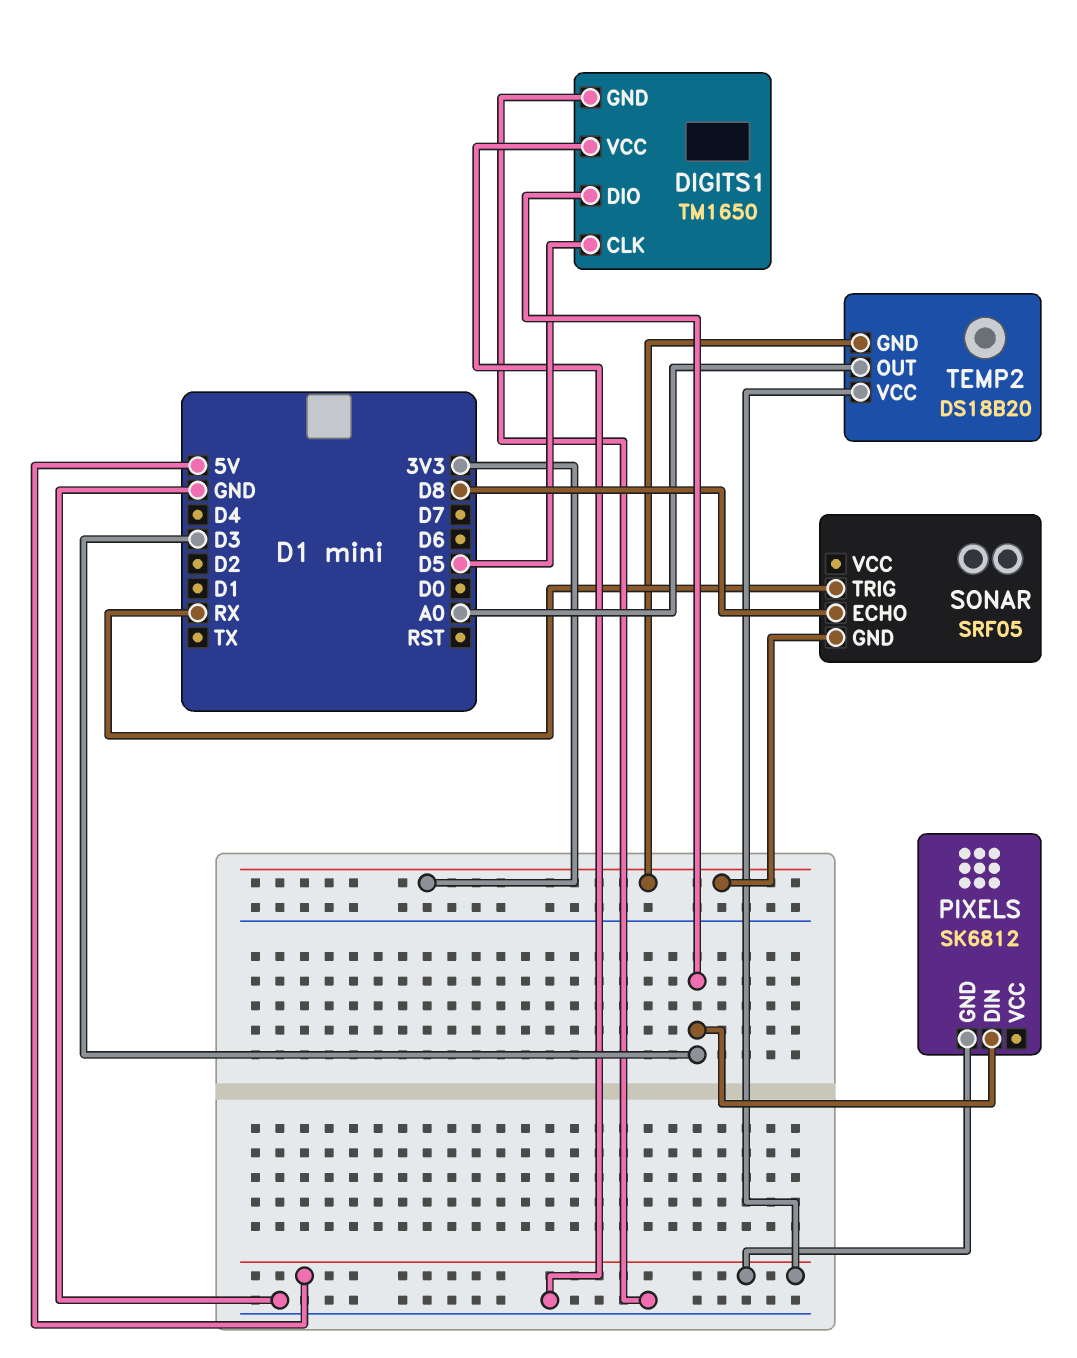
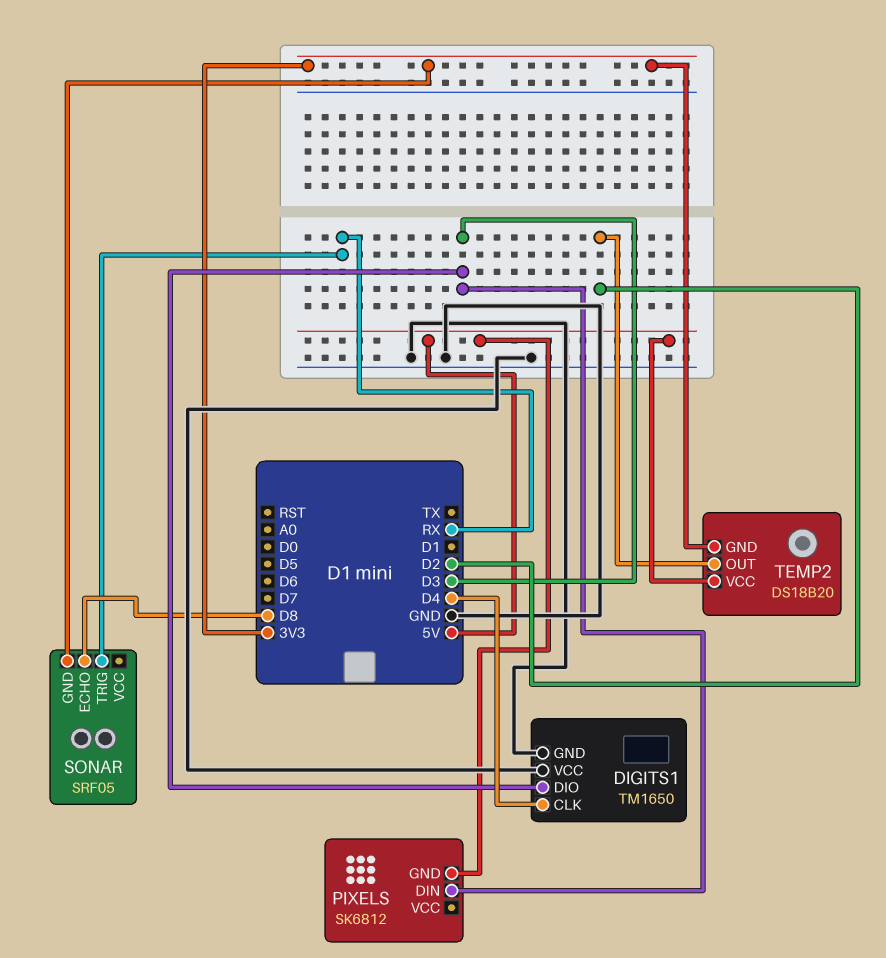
DIGITS1 pin CLK: D5 -> D4
TEMP2 pin OUT: A0 -> D2

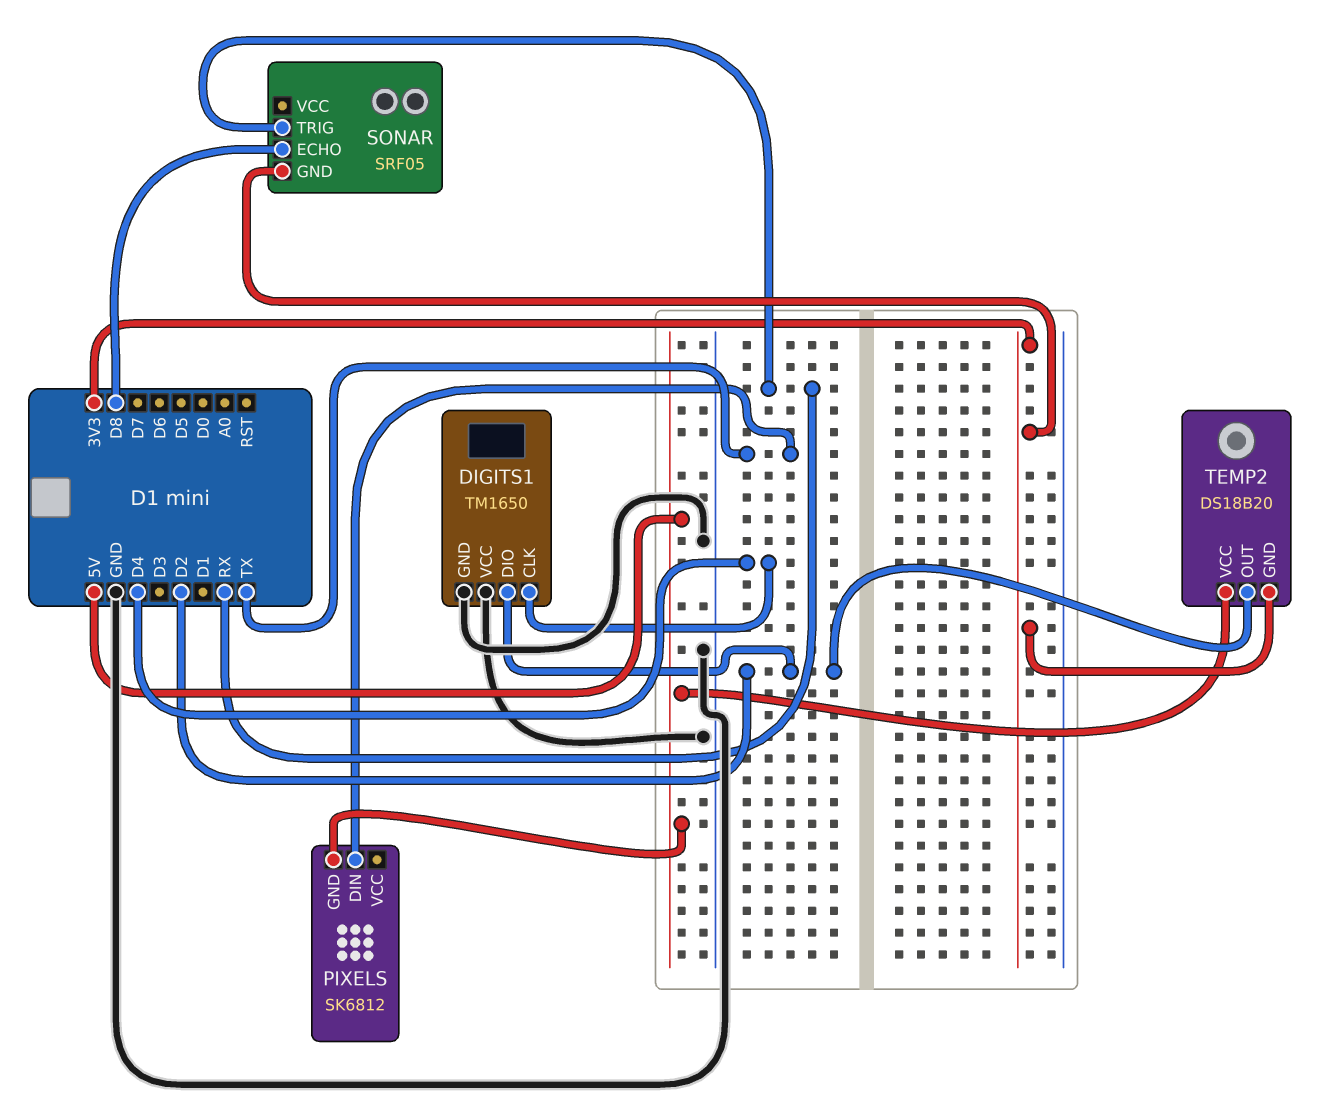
DIGITS1 pin DIO: D3 -> D2
PIXELS pin DIN: D3 -> TX

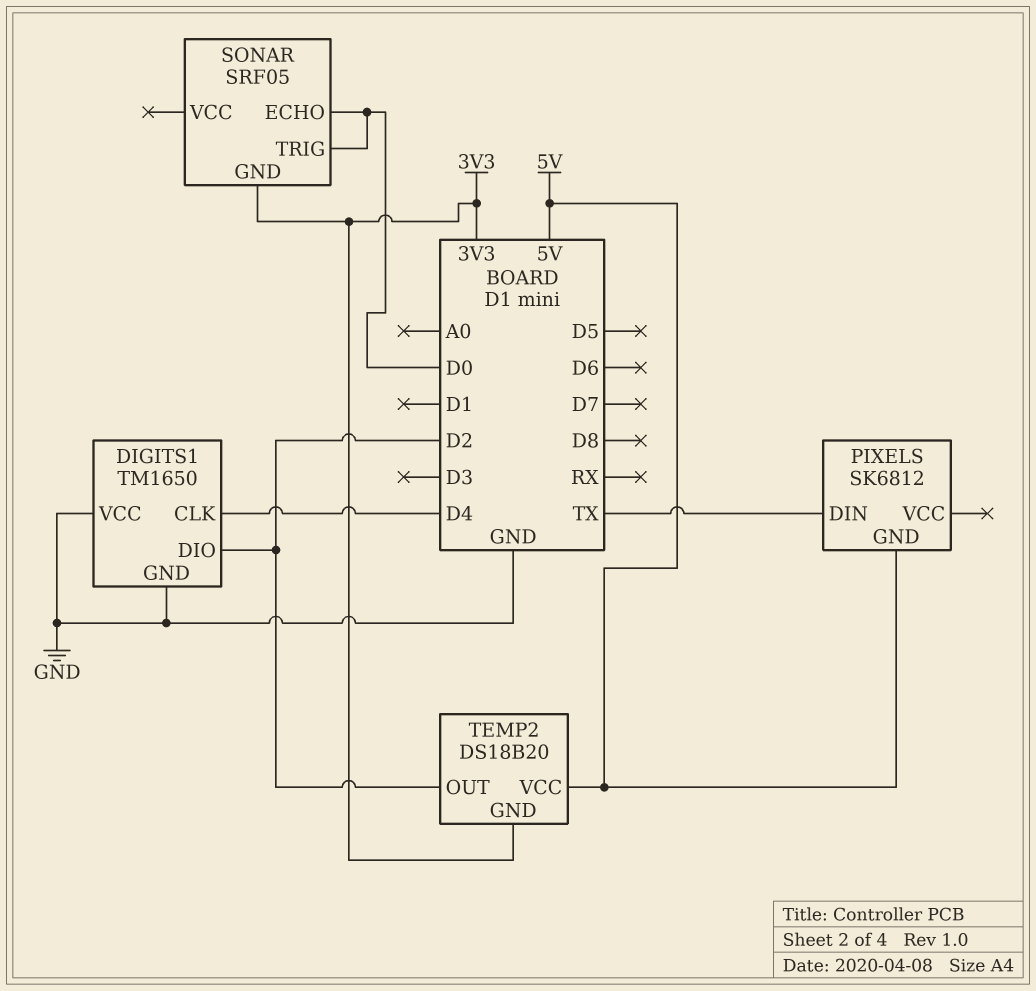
SONAR pin ECHO: D8 -> D0
SONAR pin TRIG: RX -> D0

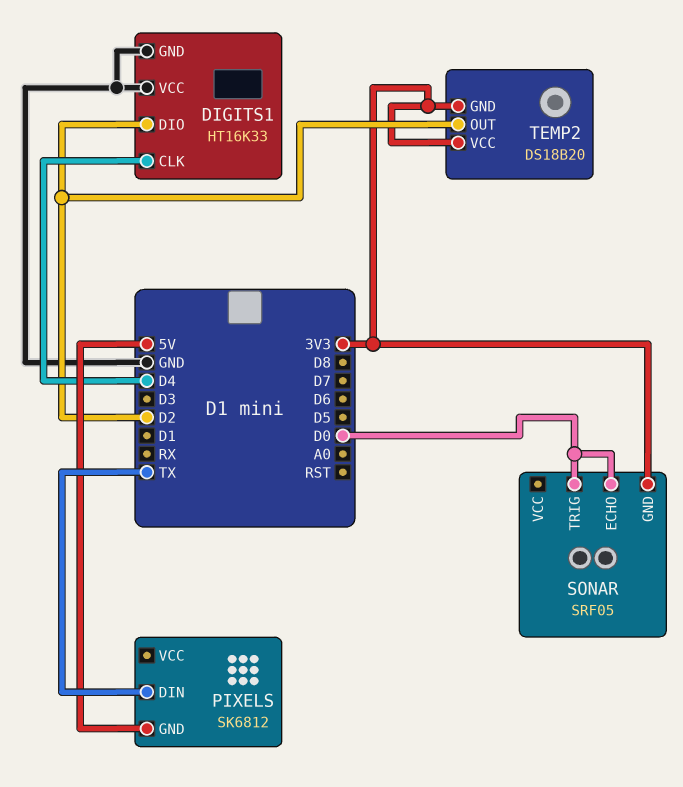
DIGITS1: TM1650 -> HT16K33
TEMP2 pin VCC: 5V -> 3V3

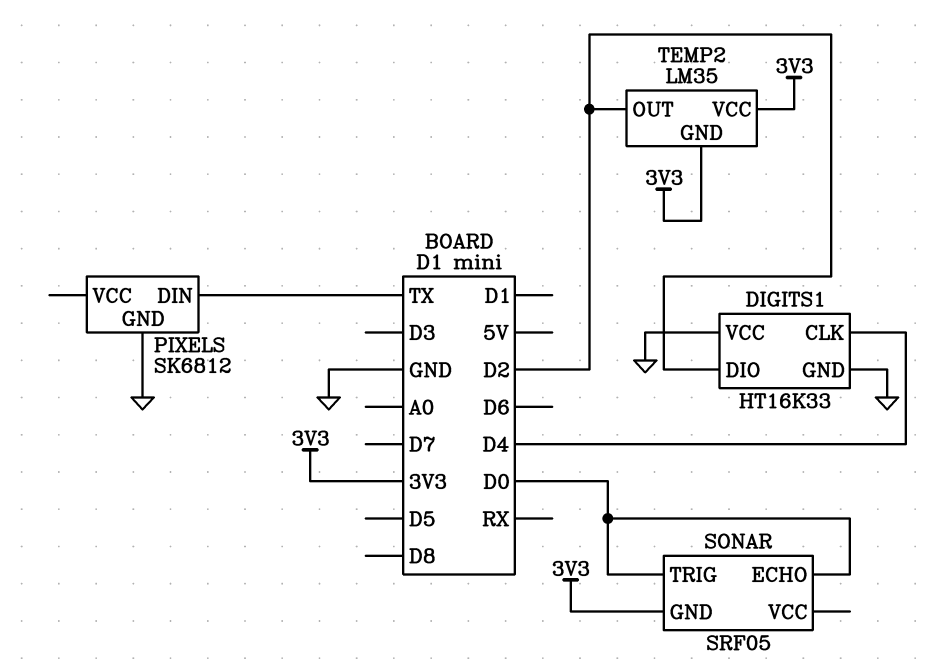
PIXELS pin GND: 5V -> GND
TEMP2: DS18B20 -> LM35

